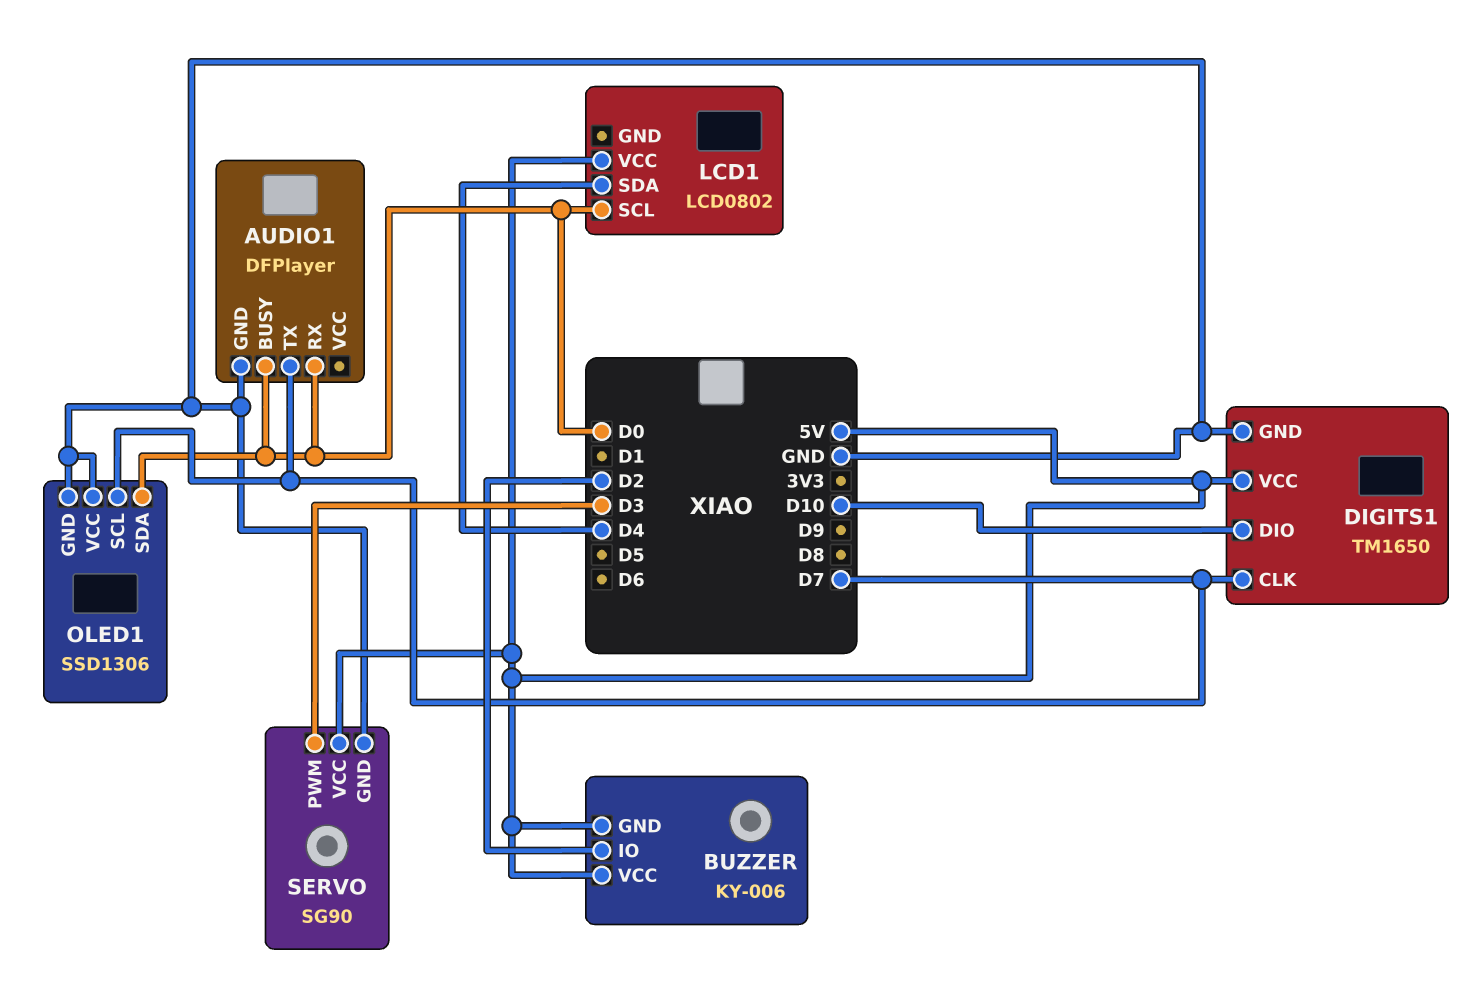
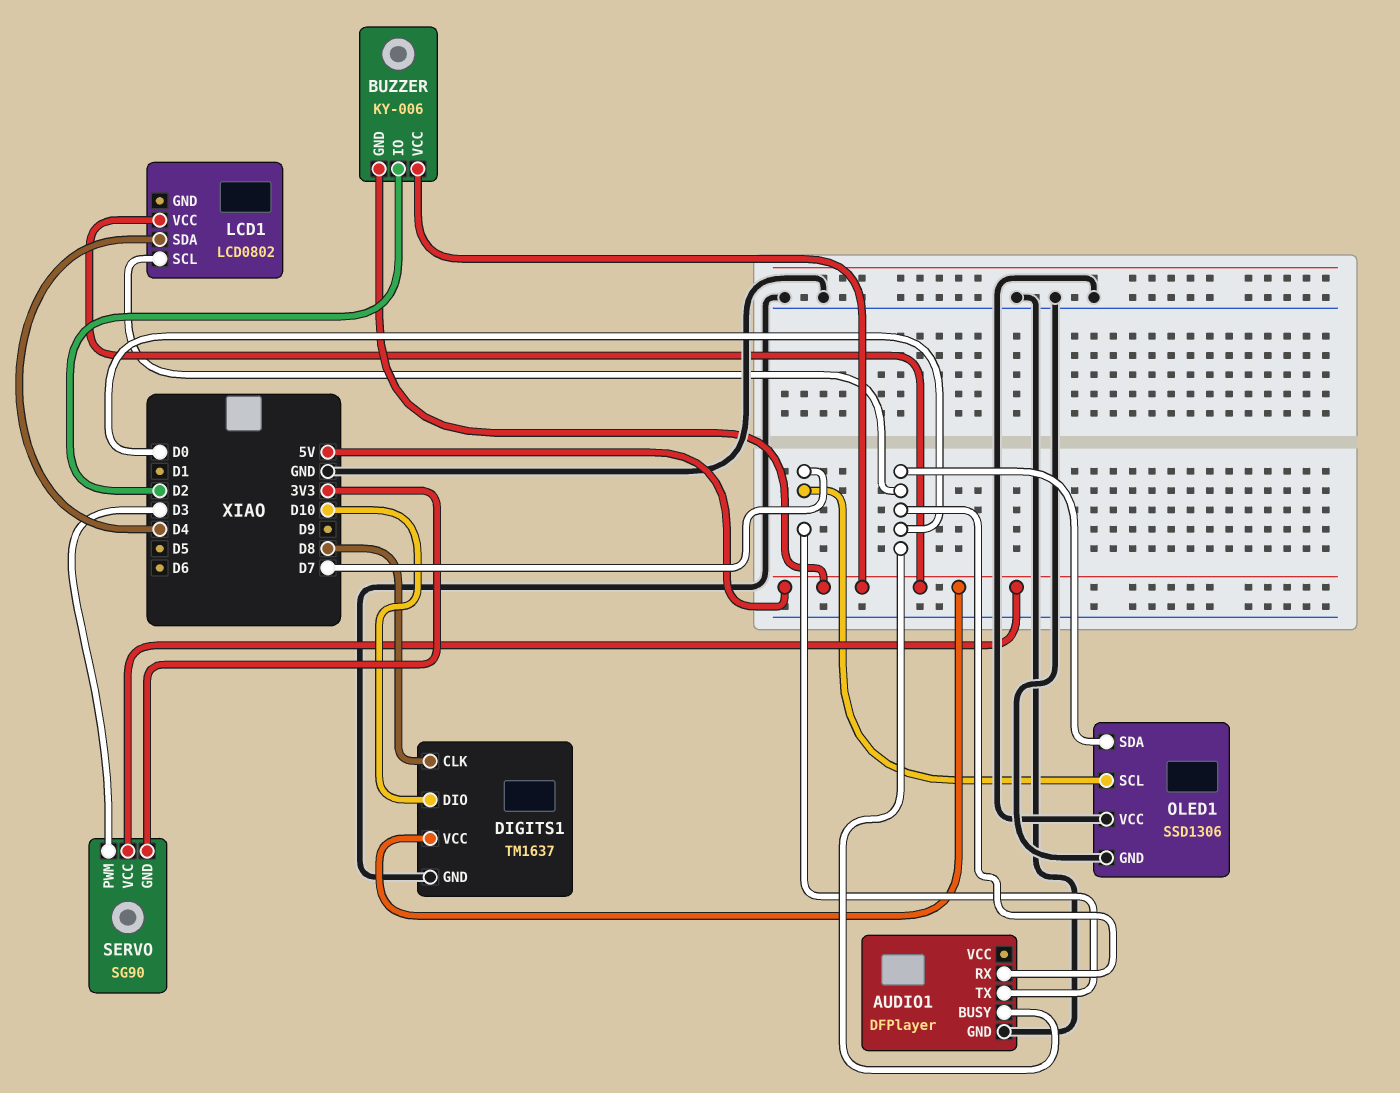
DIGITS1: TM1650 -> TM1637
DIGITS1 pin CLK: D7 -> D8
SERVO pin GND: GND -> 3V3

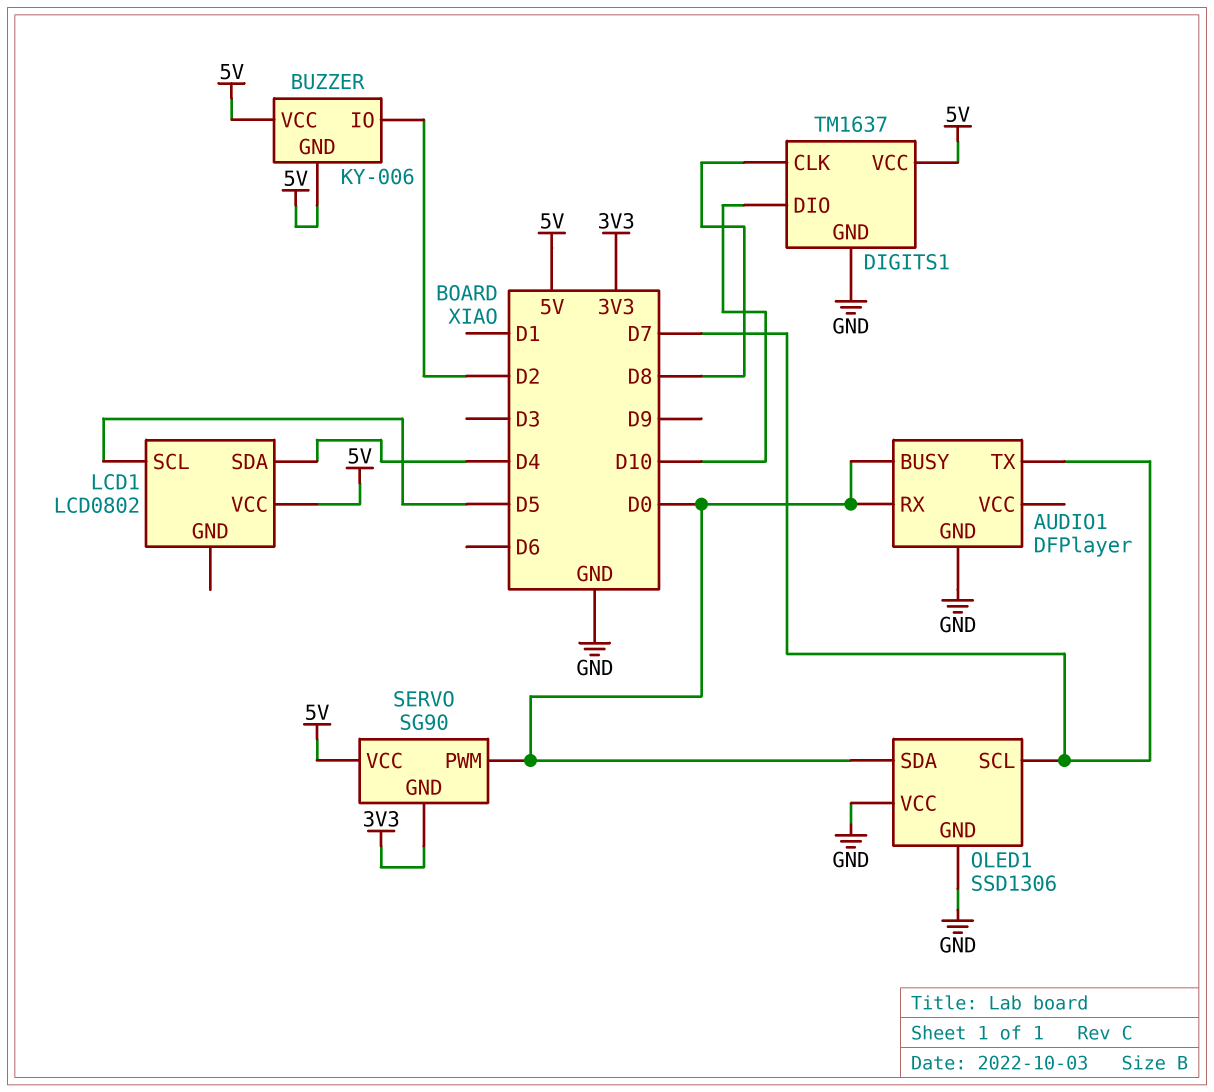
LCD1 pin SCL: D0 -> D5
SERVO pin PWM: D3 -> D0

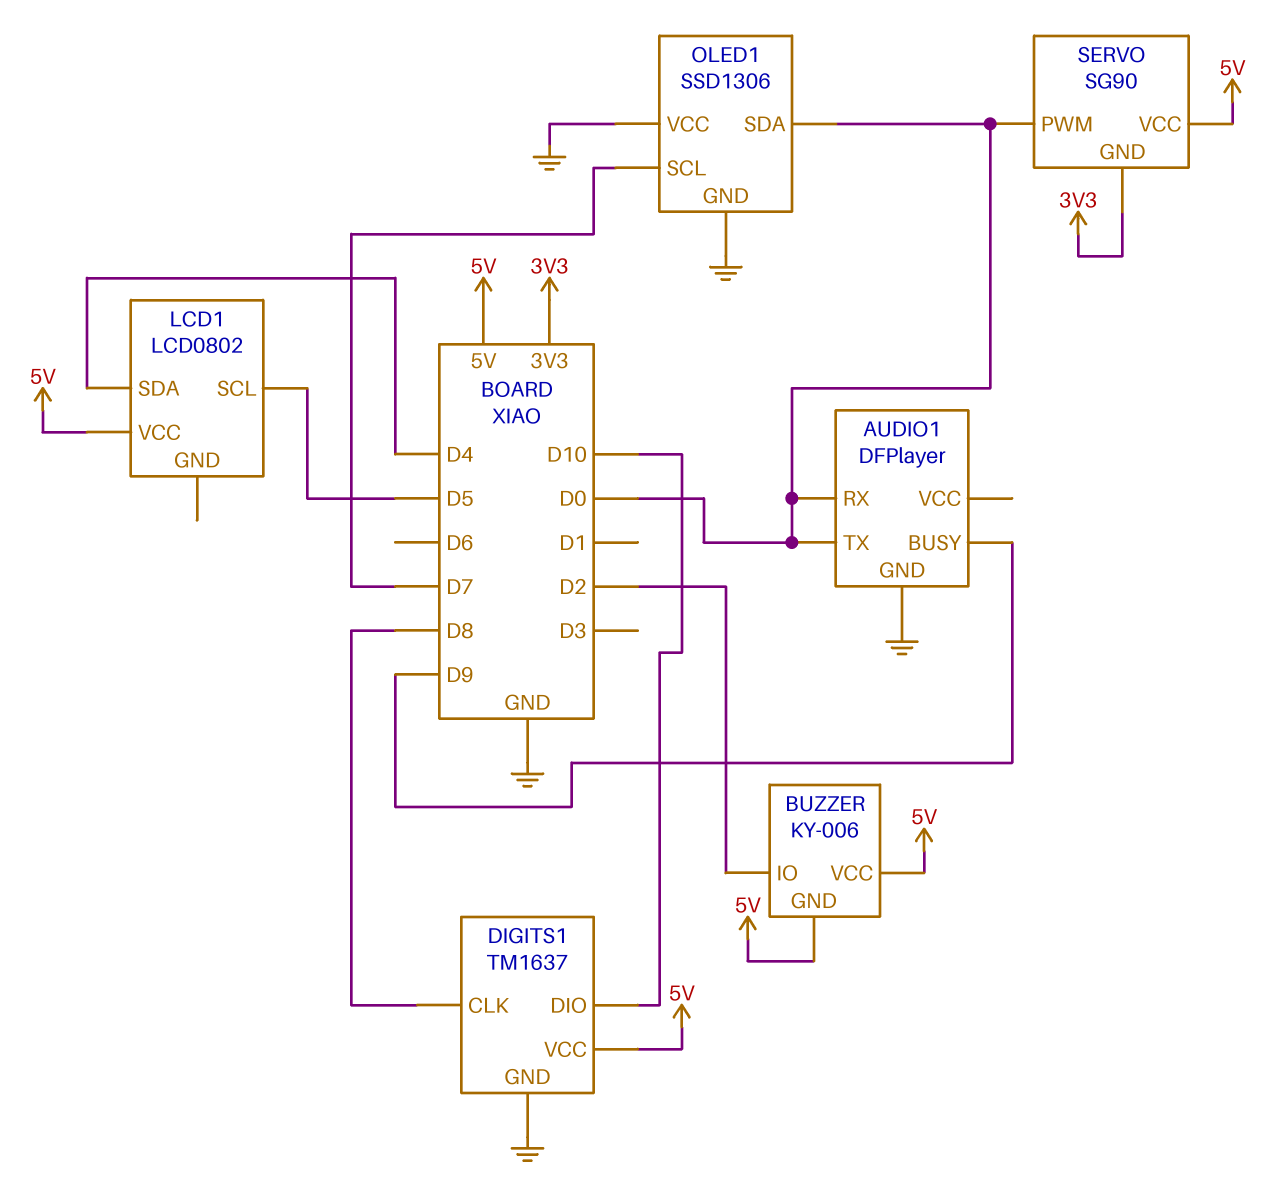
AUDIO1 pin BUSY: D0 -> D9
AUDIO1 pin TX: D7 -> D0

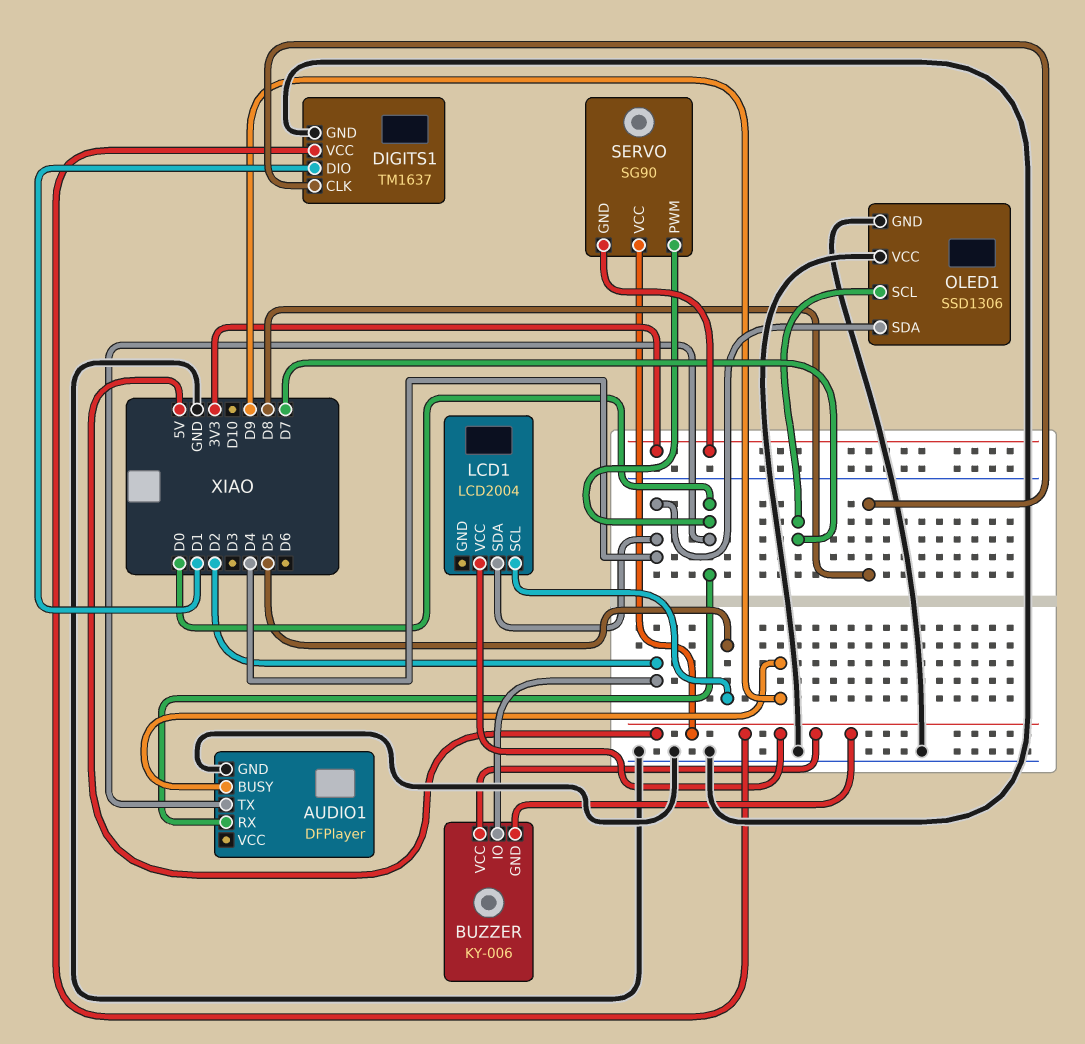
DIGITS1 pin DIO: D10 -> D1
LCD1: LCD0802 -> LCD2004
OLED1 pin SDA: D0 -> D4

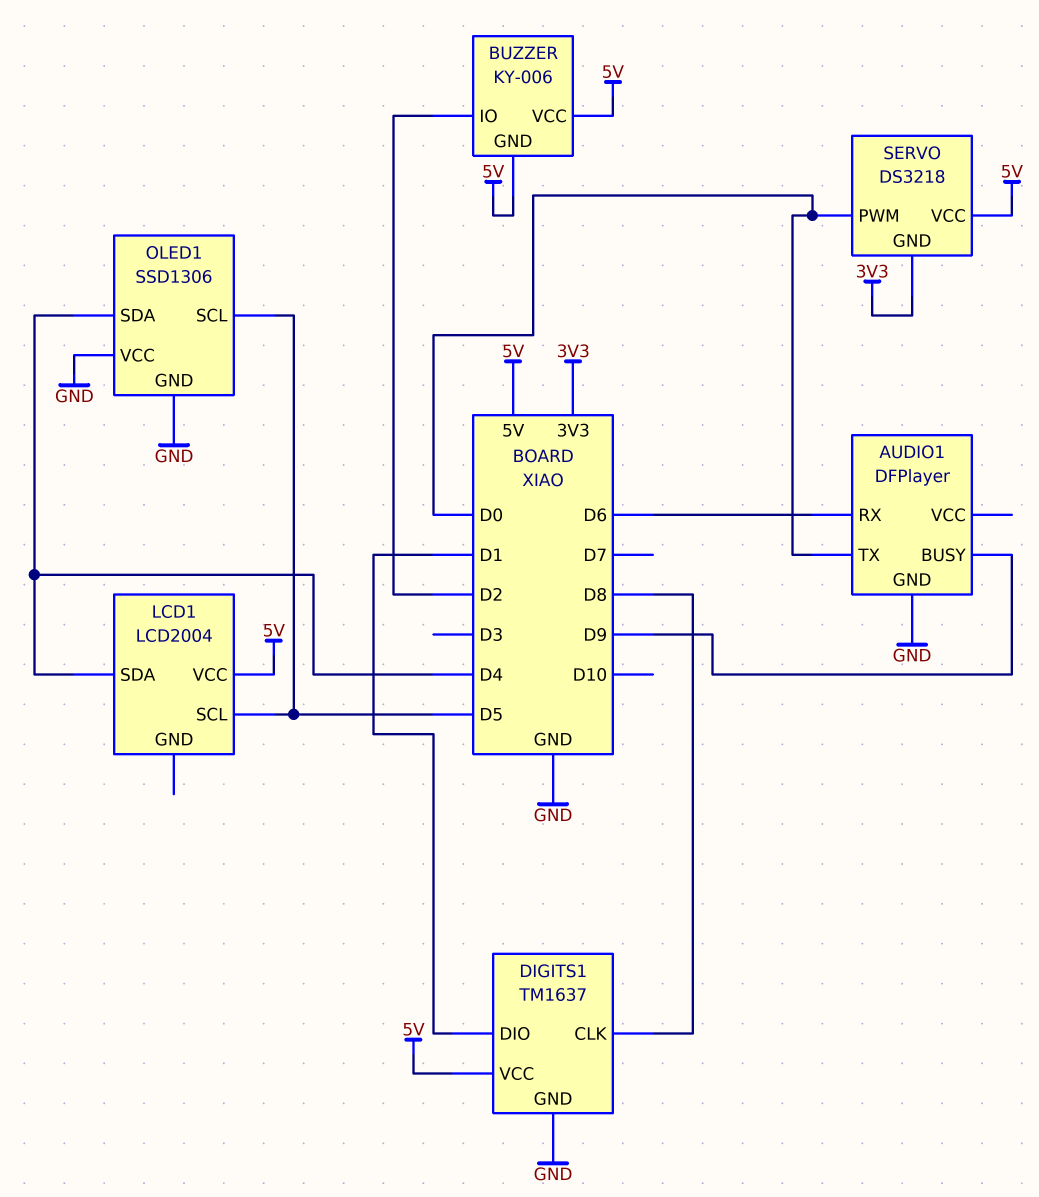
AUDIO1 pin RX: D0 -> D6
OLED1 pin SCL: D7 -> D5
SERVO: SG90 -> DS3218

